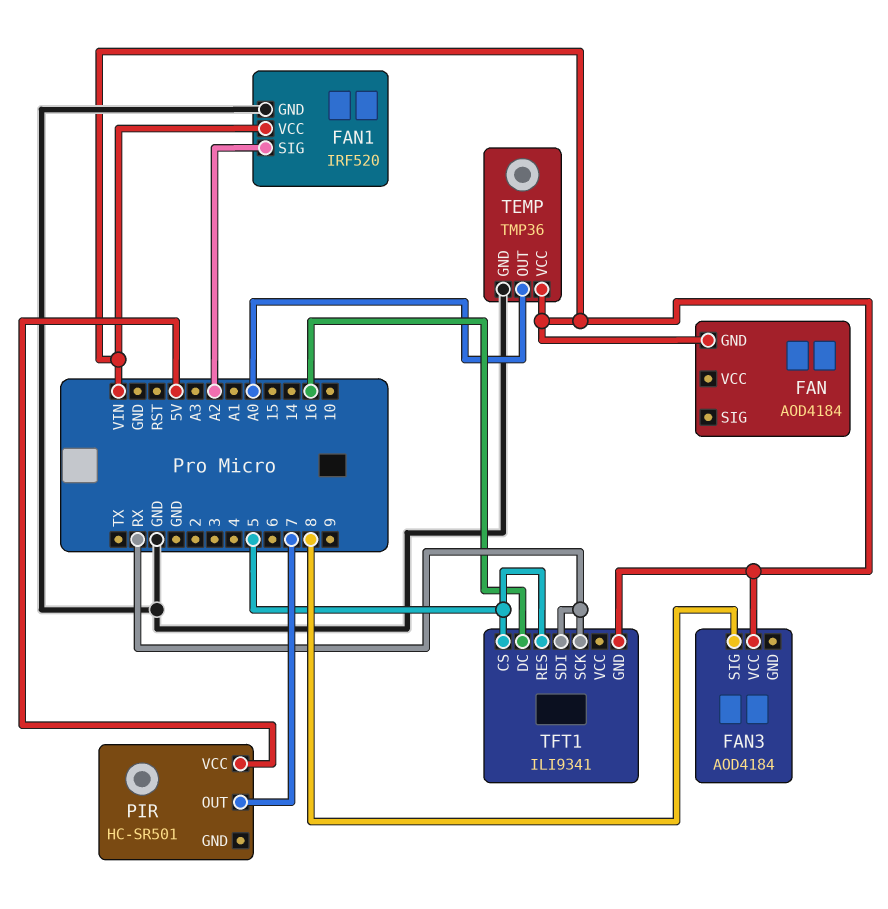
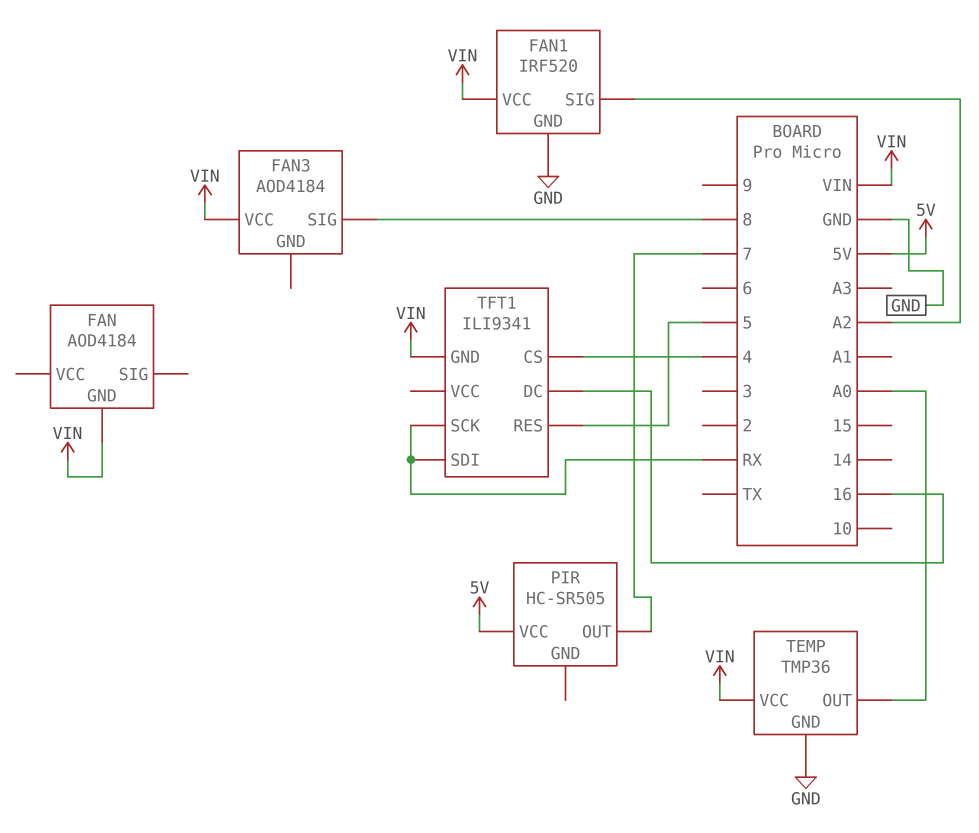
PIR: HC-SR501 -> HC-SR505
TFT1 pin CS: 5 -> 4

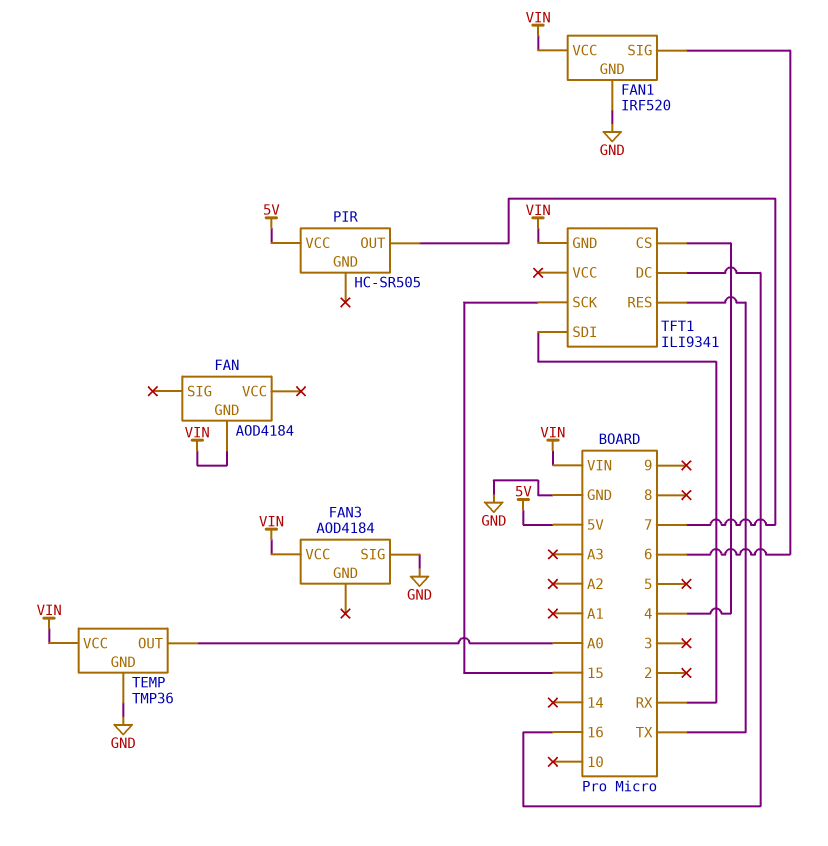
FAN1 pin SIG: A2 -> 6
FAN3 pin SIG: 8 -> GND
TFT1 pin RES: 5 -> TX
TFT1 pin SCK: RX -> 15

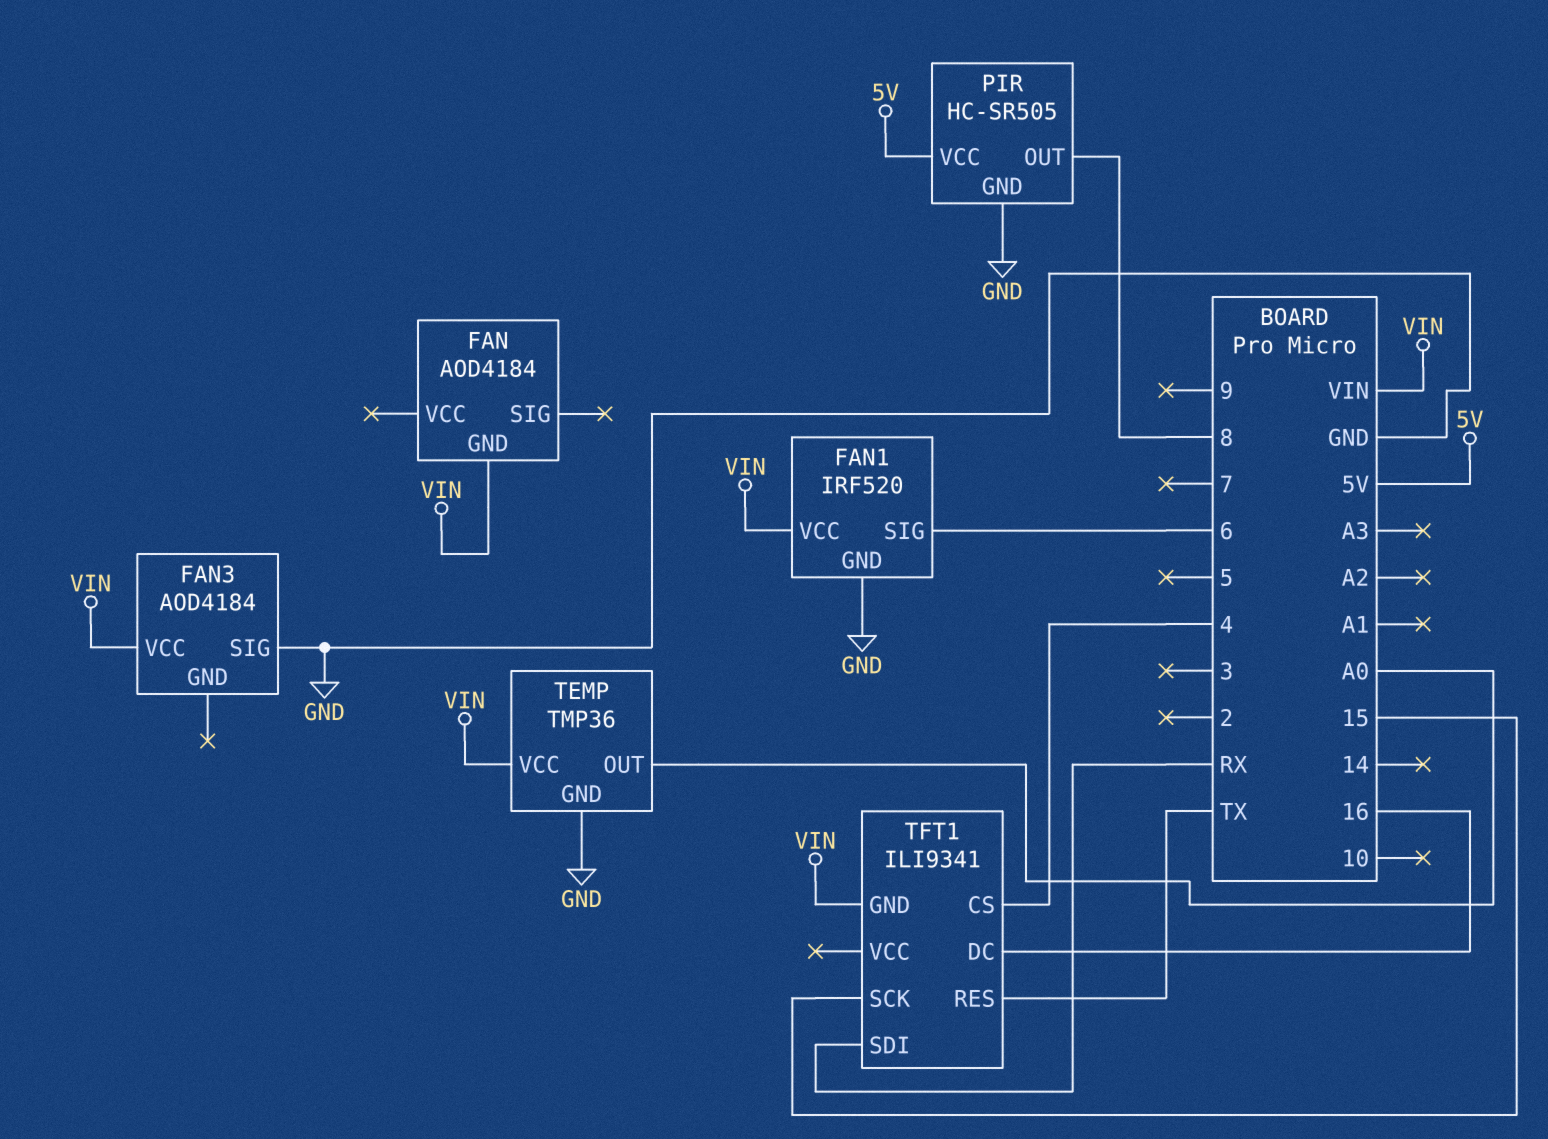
PIR pin GND: none -> GND
PIR pin OUT: 7 -> 8

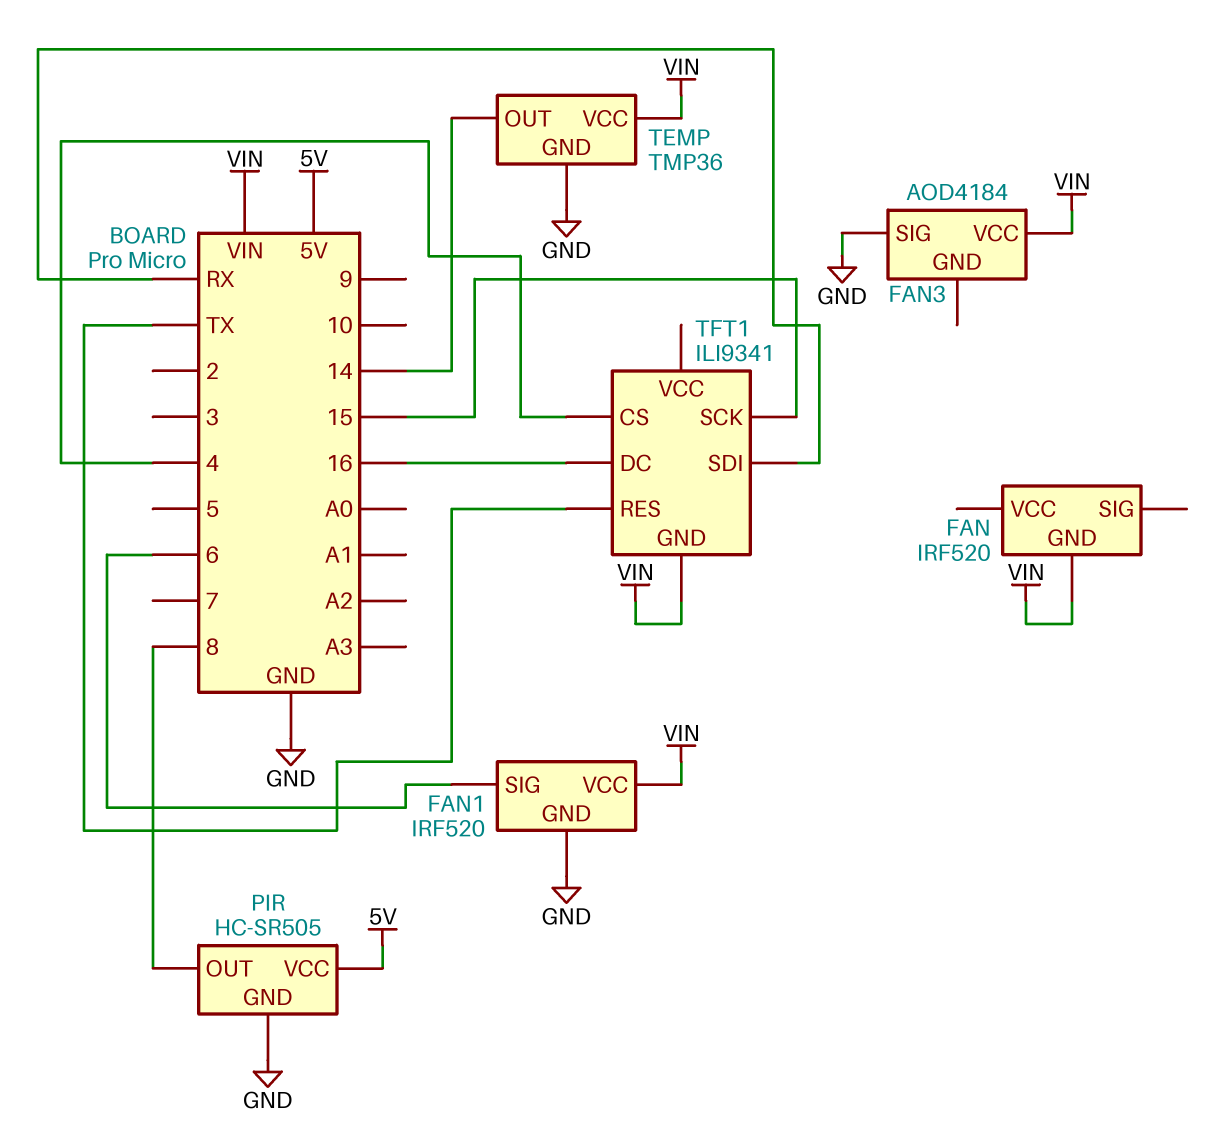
FAN: AOD4184 -> IRF520
TEMP pin OUT: A0 -> 14

